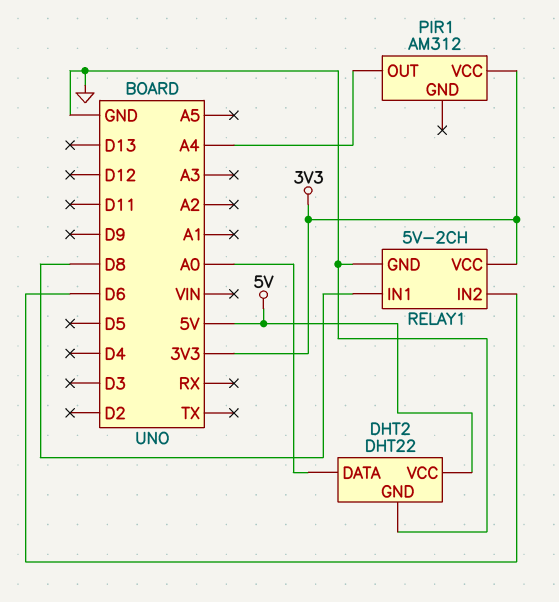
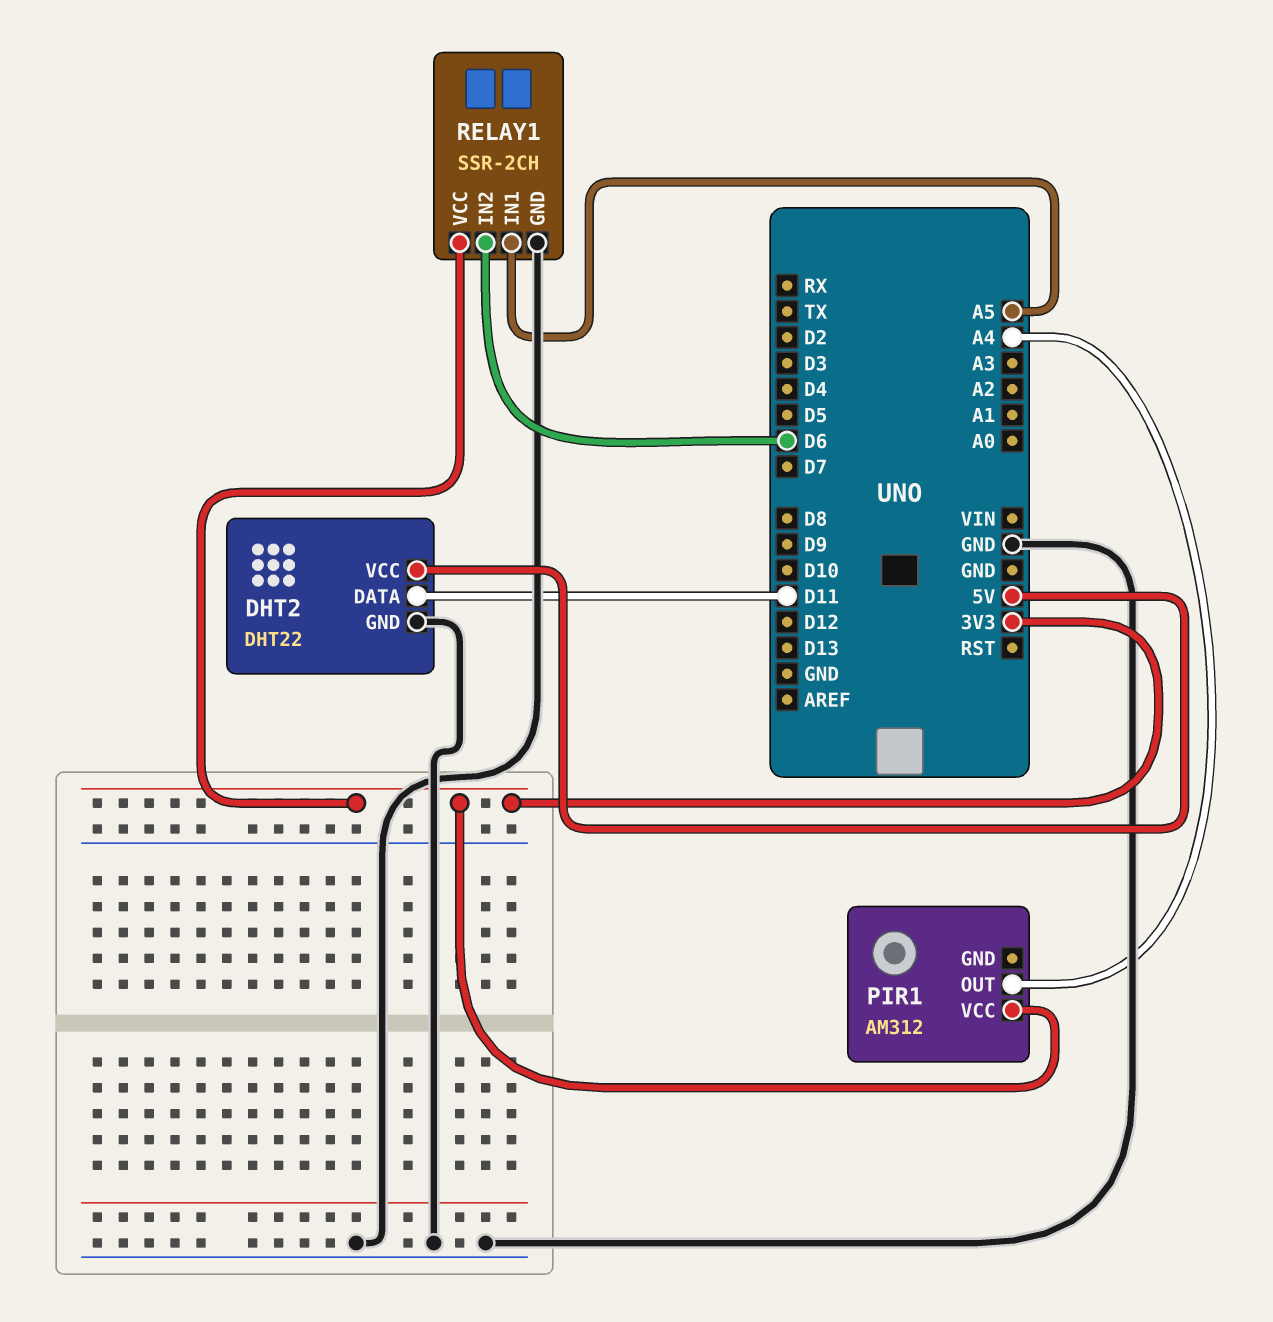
DHT2 pin DATA: A0 -> D11
RELAY1: 5V-2CH -> SSR-2CH
RELAY1 pin IN1: D8 -> A5

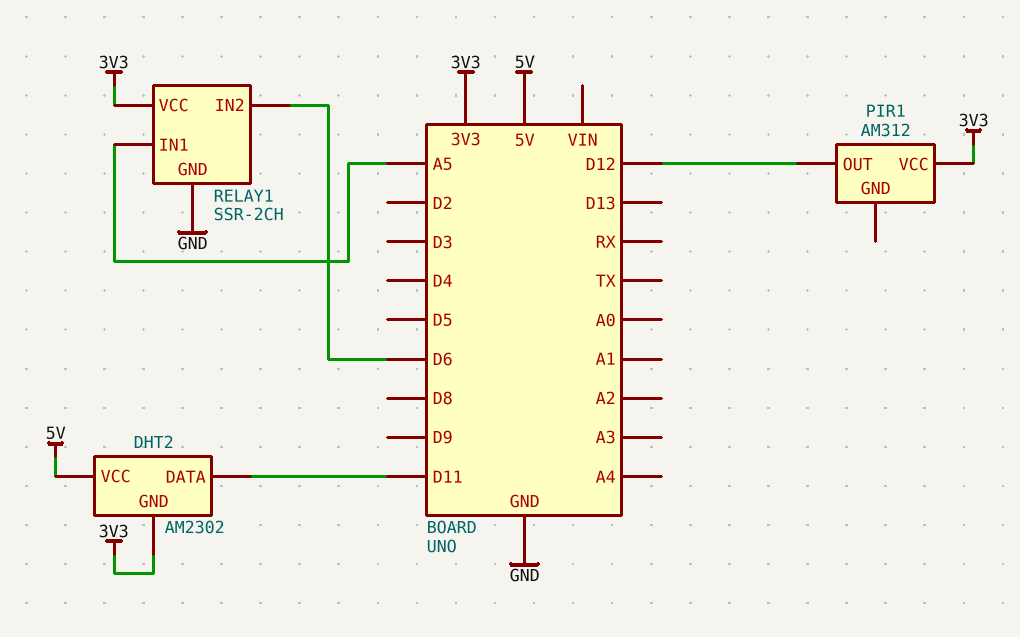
DHT2: DHT22 -> AM2302
DHT2 pin GND: GND -> 3V3
PIR1 pin OUT: A4 -> D12

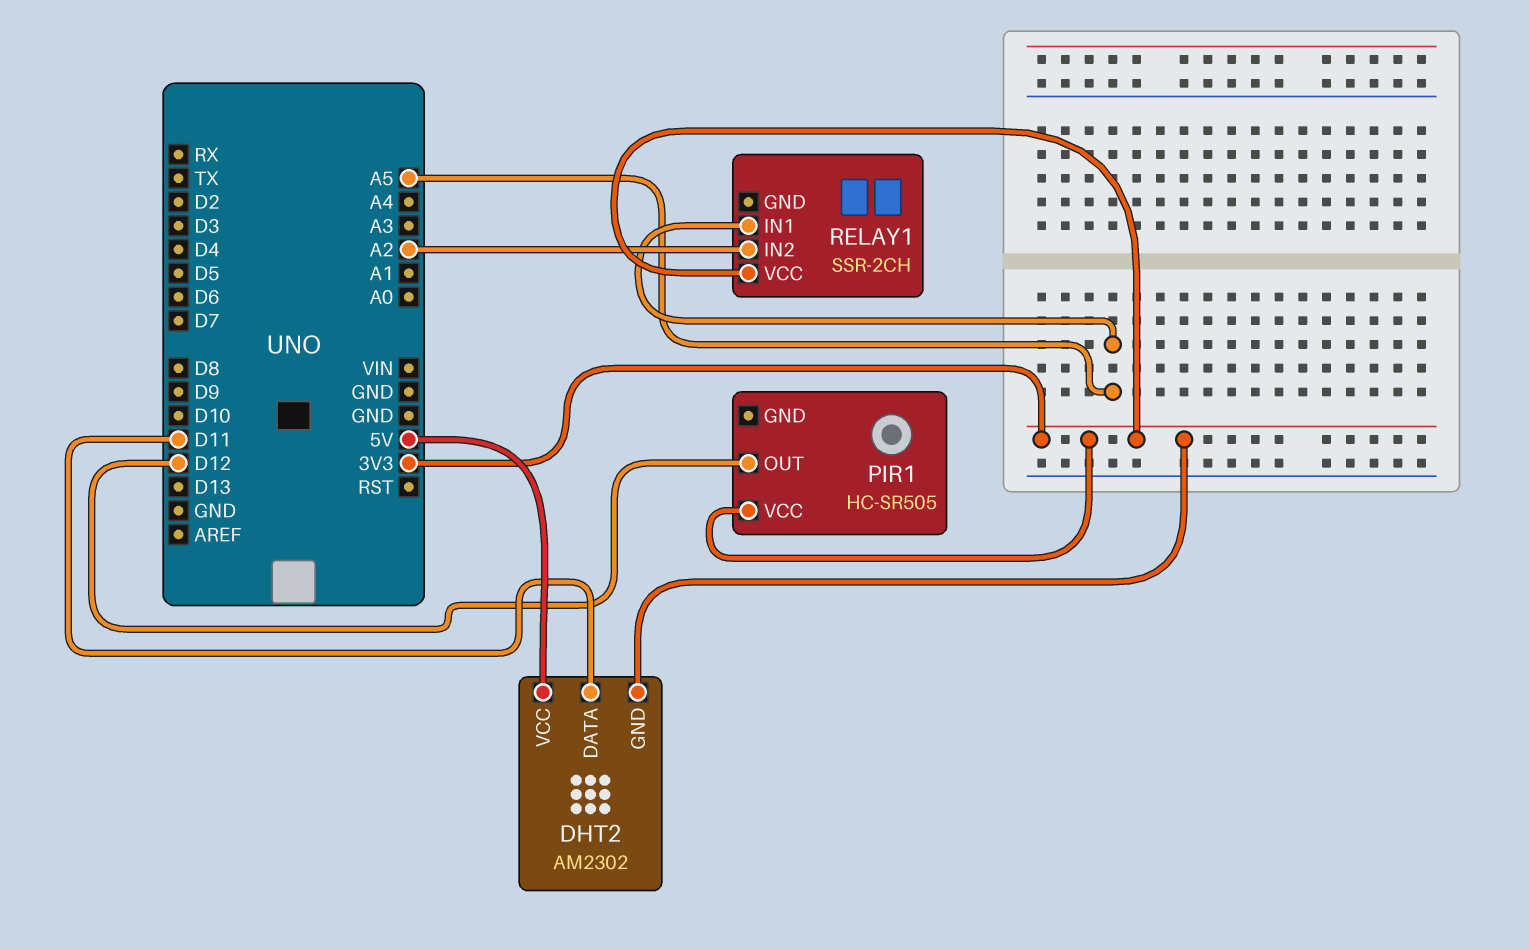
PIR1: AM312 -> HC-SR505
RELAY1 pin GND: GND -> none
RELAY1 pin IN2: D6 -> A2

